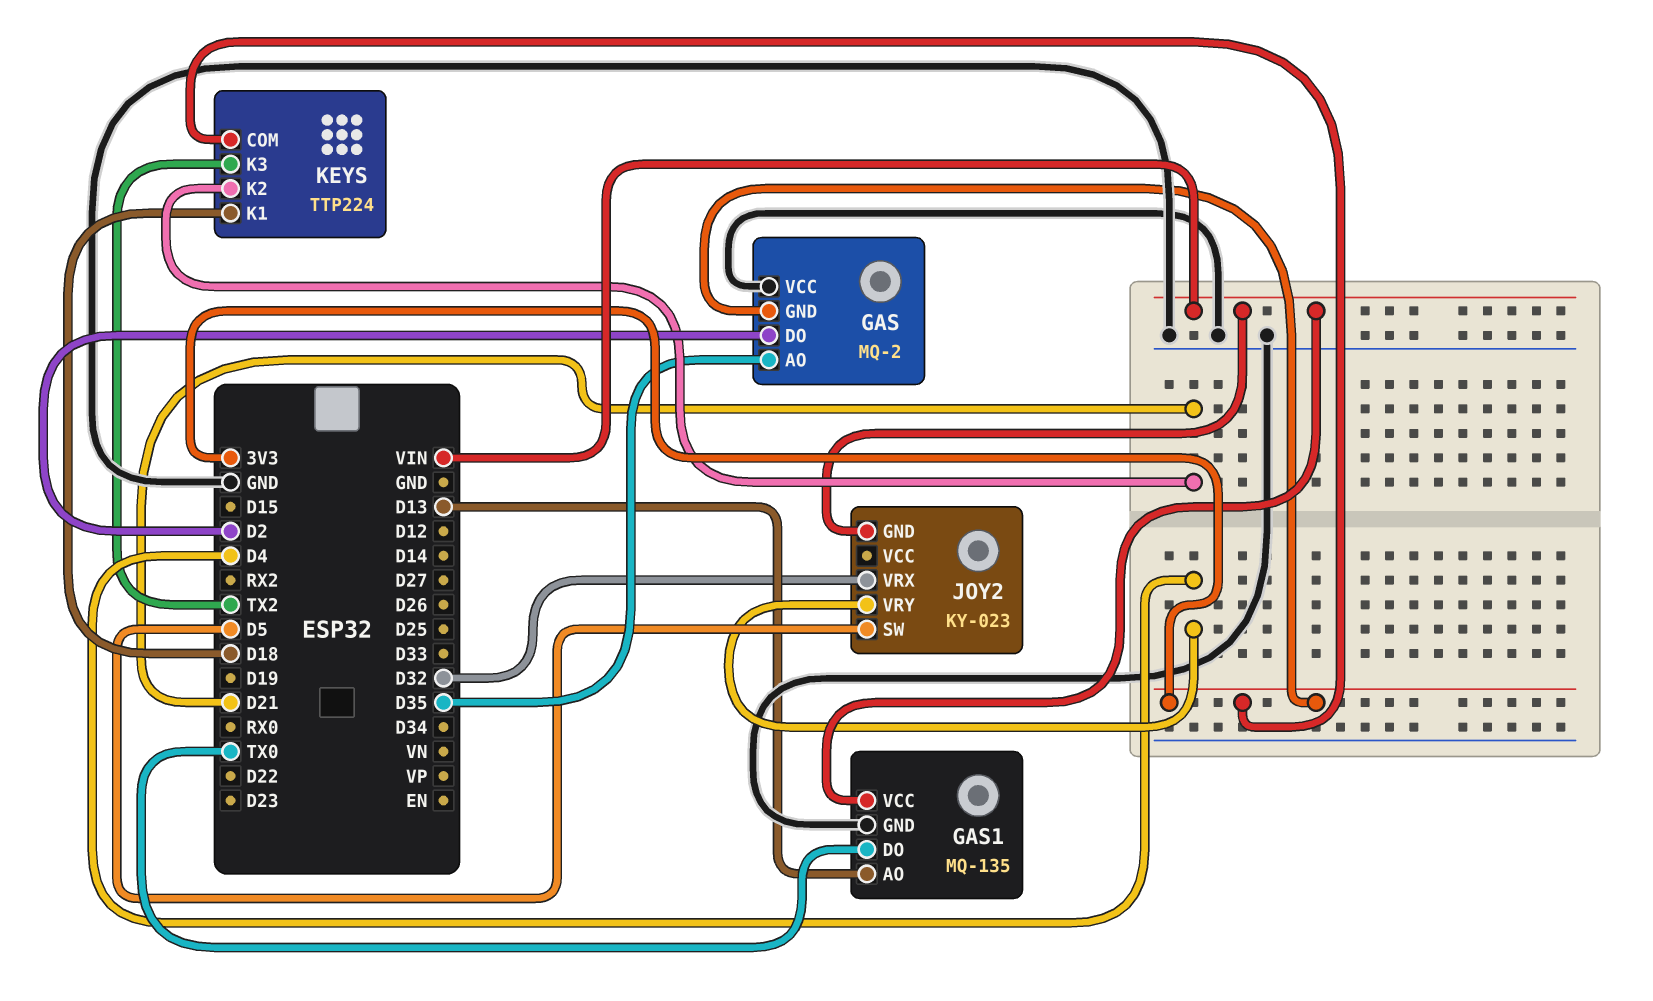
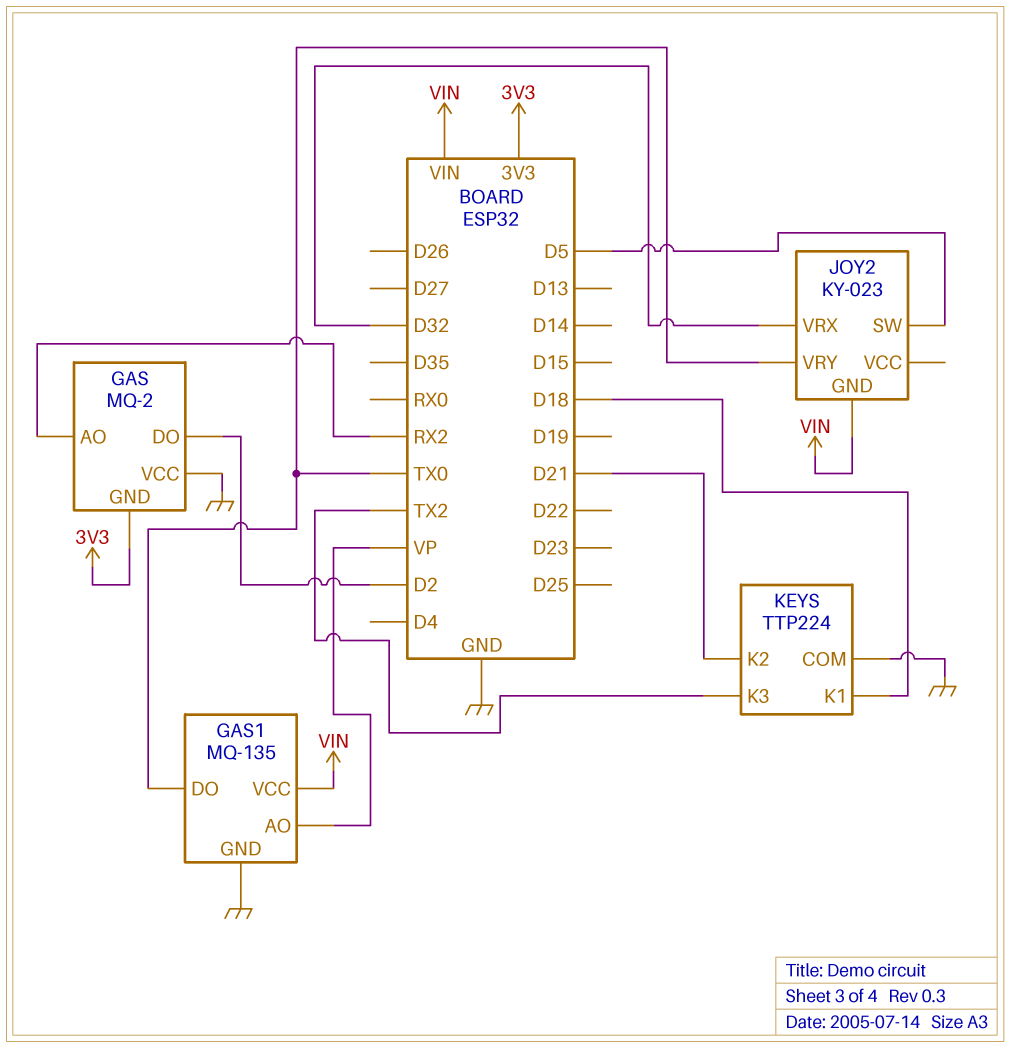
GAS pin AO: D35 -> RX2
GAS1 pin AO: D13 -> VP
JOY2 pin VRY: D4 -> TX0
KEYS pin COM: 3V3 -> GND

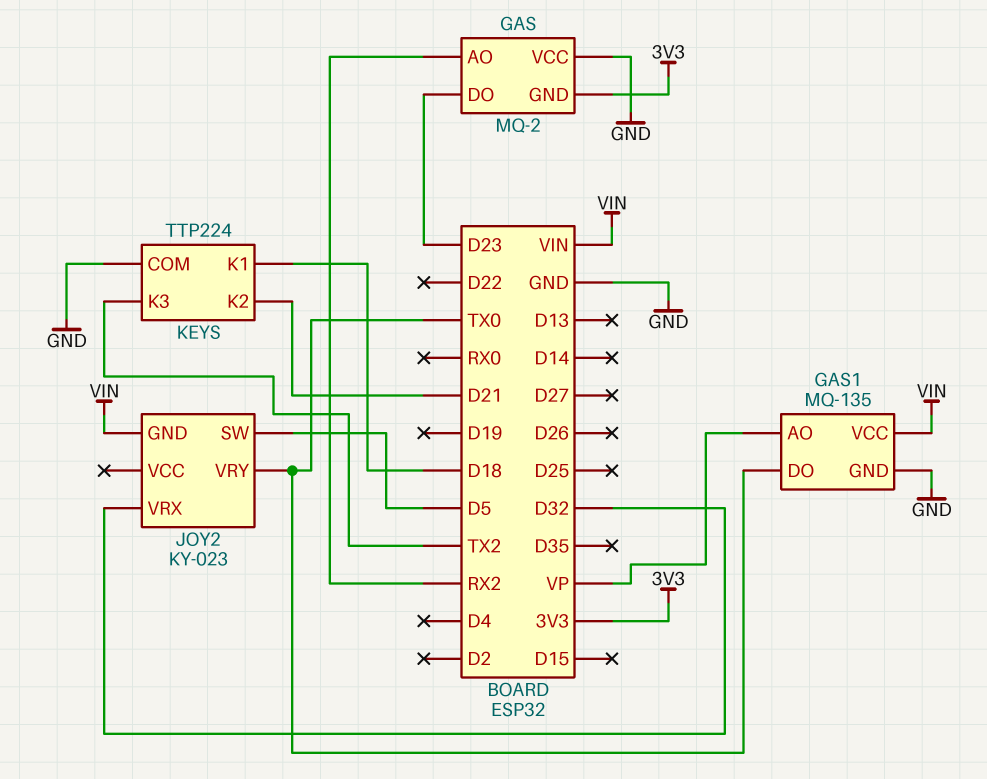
GAS pin DO: D2 -> D23

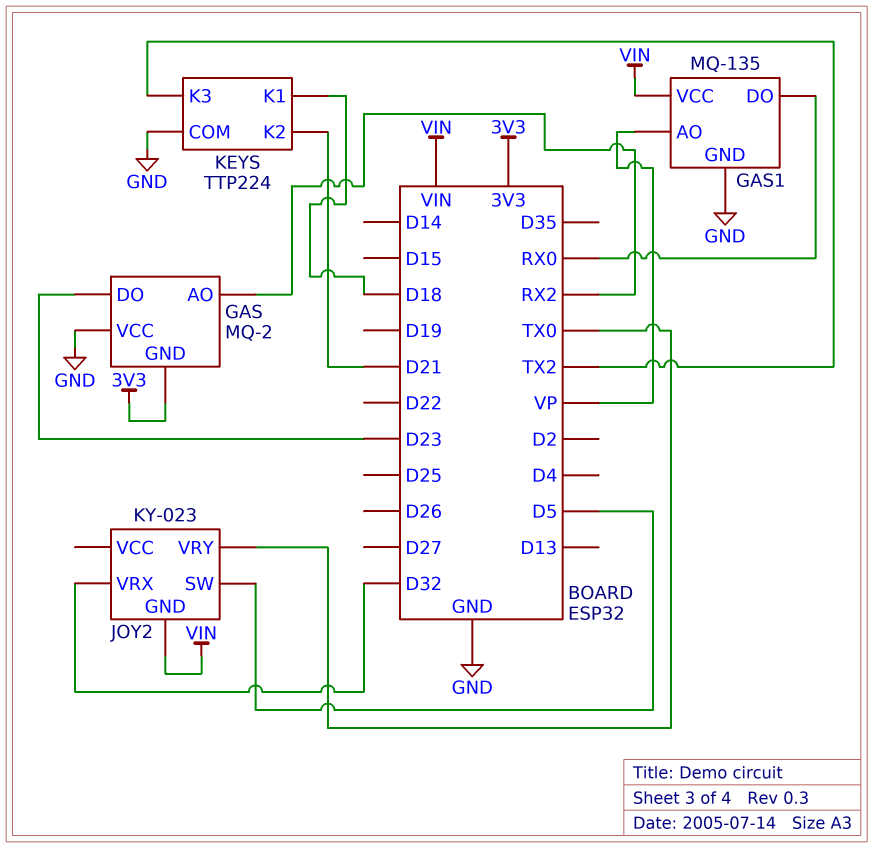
GAS1 pin DO: TX0 -> RX0

